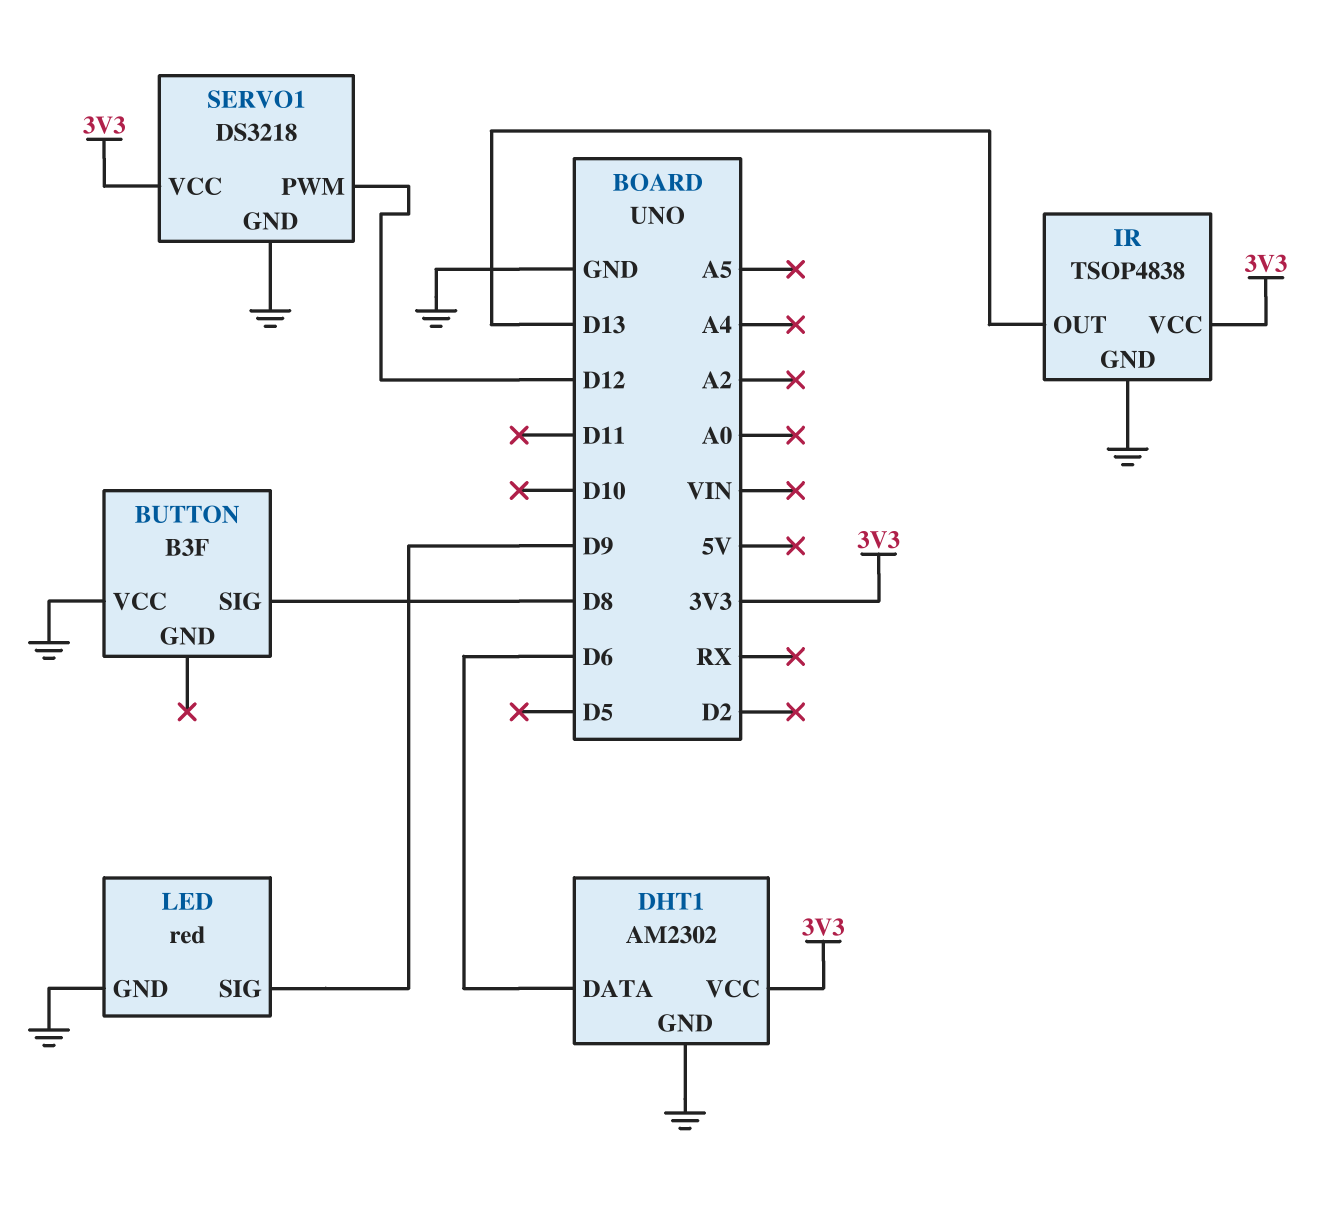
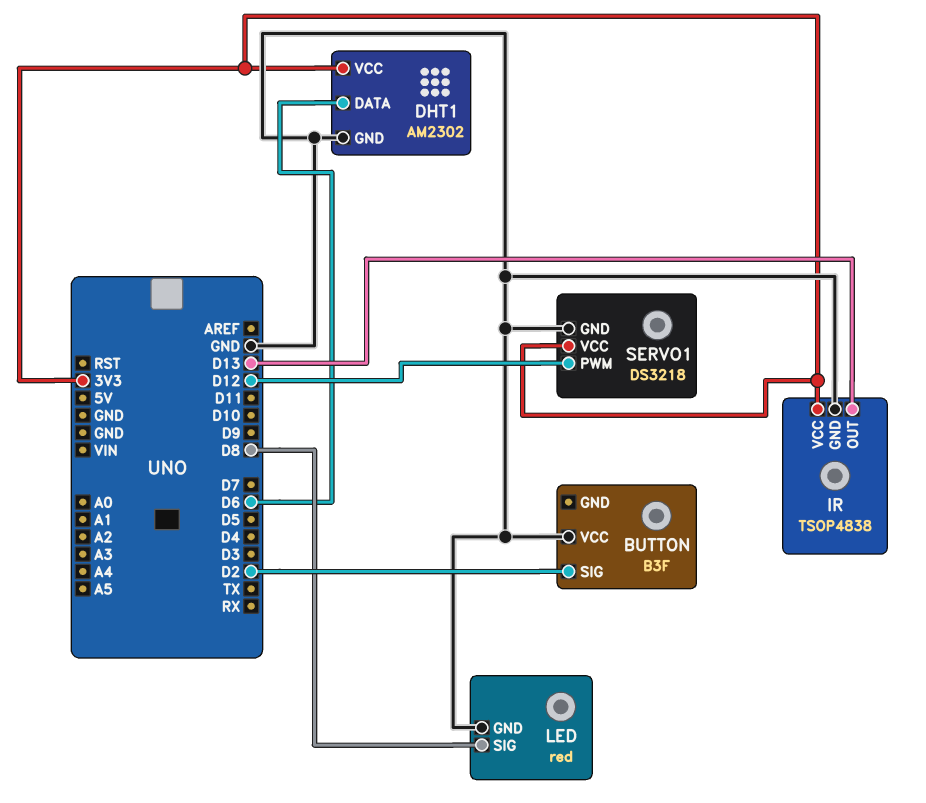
BUTTON pin SIG: D8 -> D2
LED pin SIG: D9 -> D8

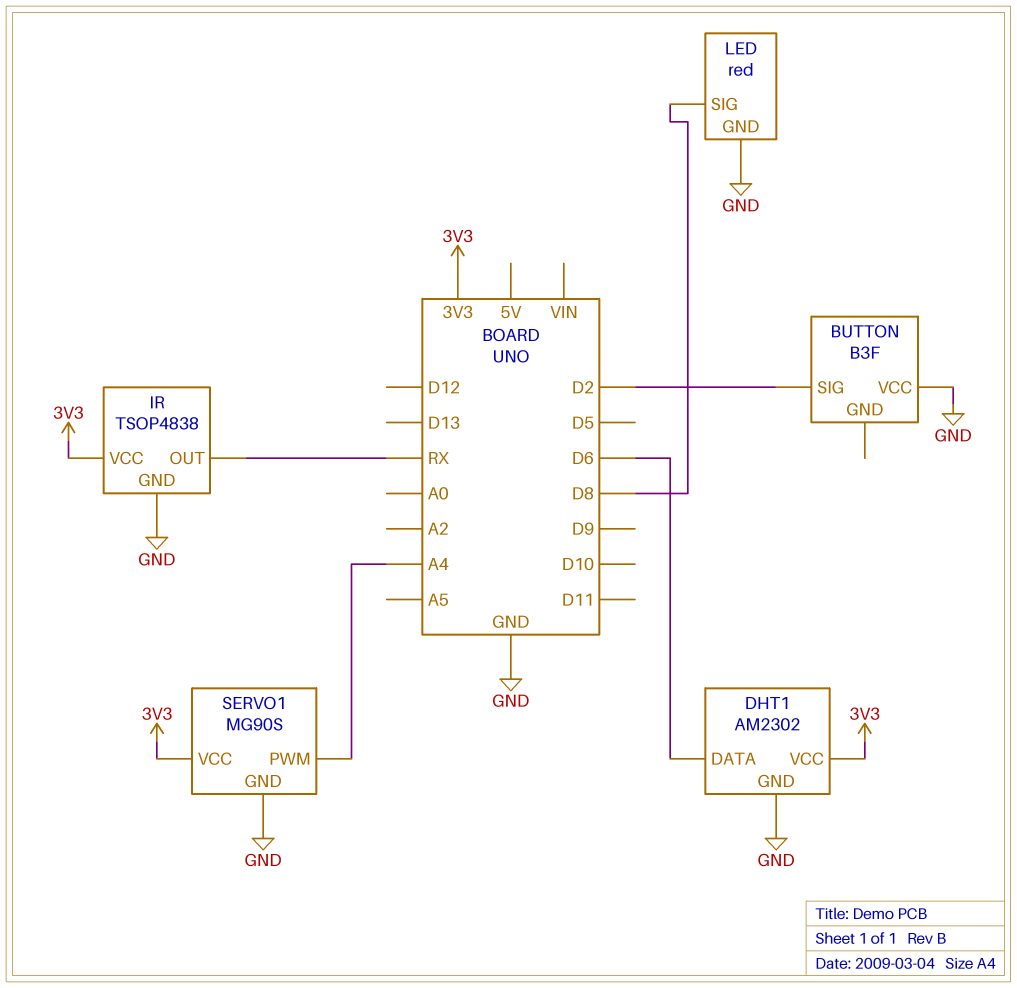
IR pin OUT: D13 -> RX
SERVO1: DS3218 -> MG90S
SERVO1 pin PWM: D12 -> A4

